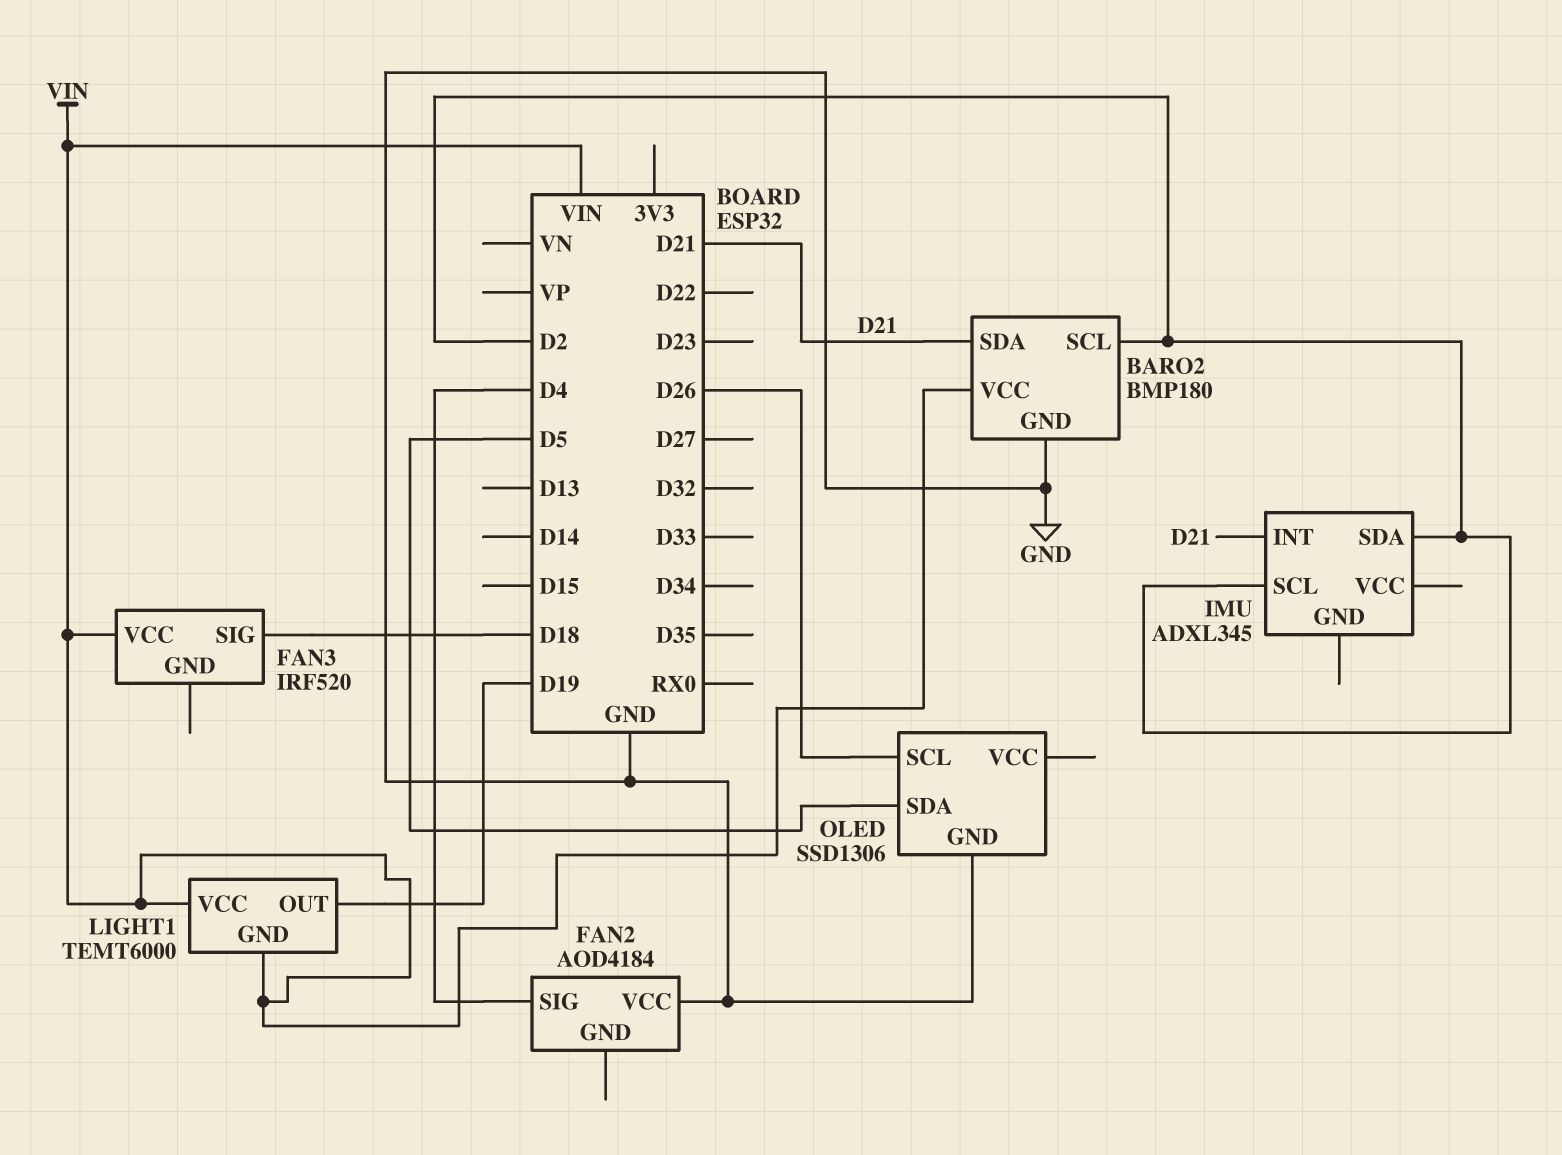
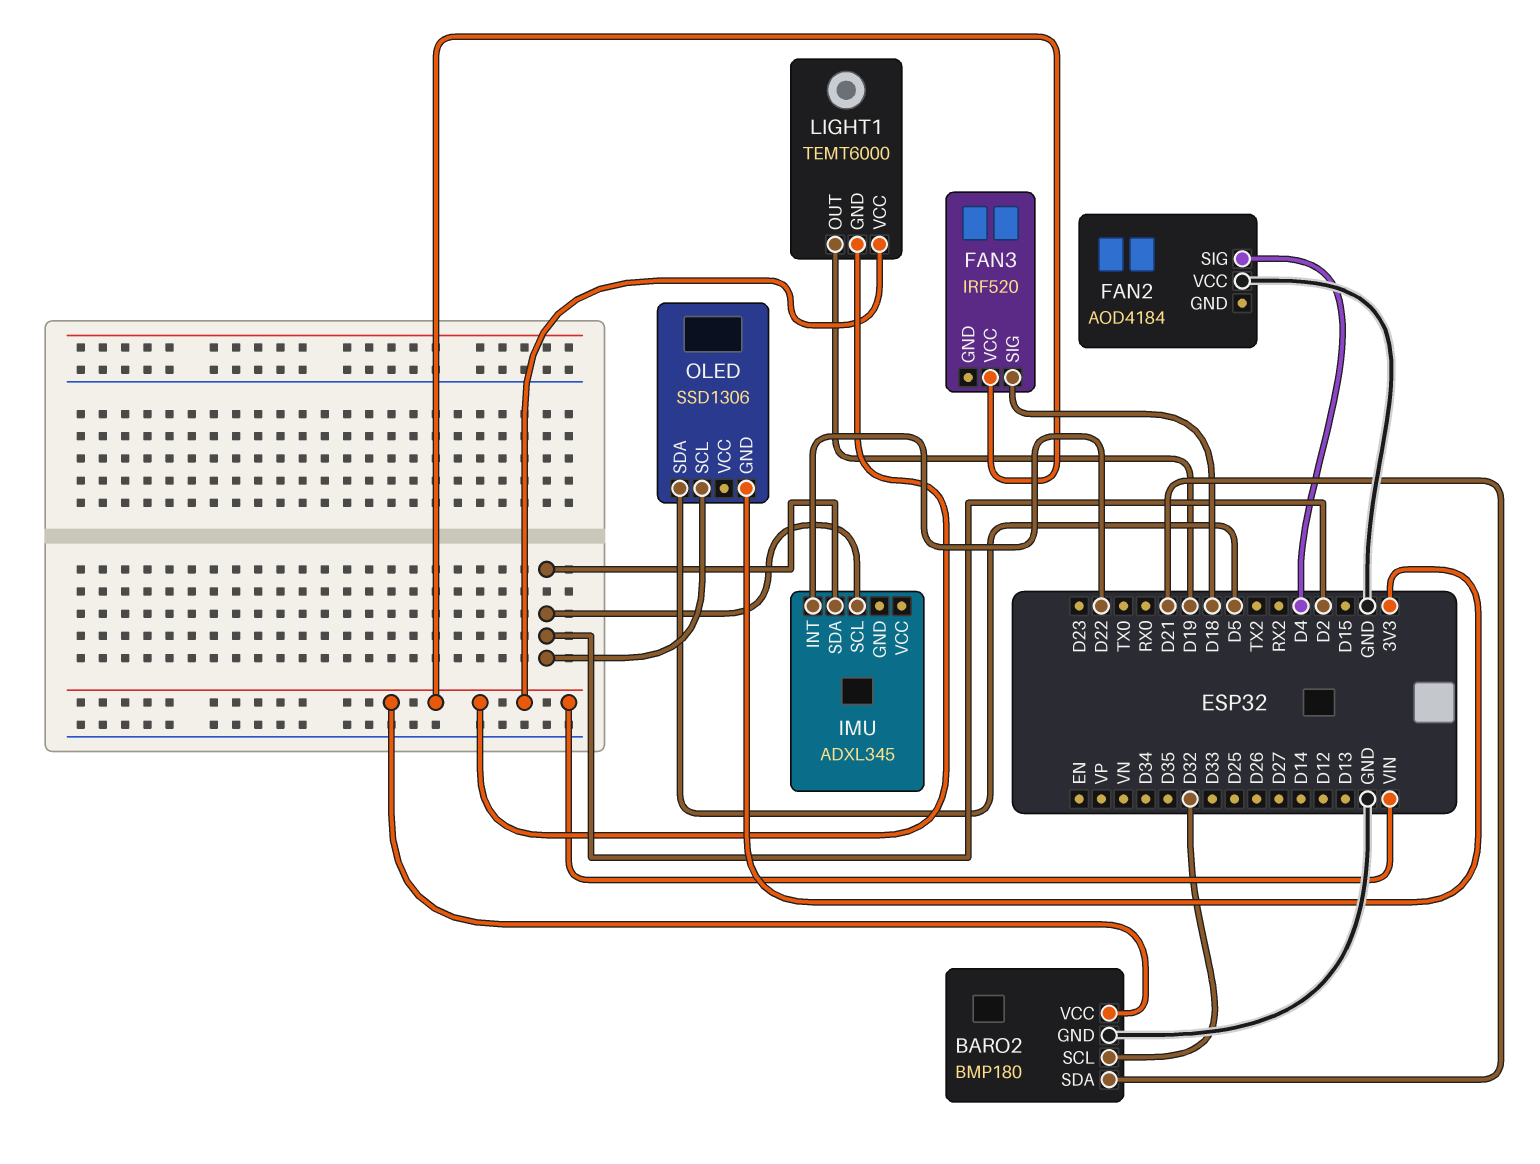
BARO2 pin SCL: D2 -> D32
IMU pin INT: D21 -> D22
OLED pin GND: GND -> 3V3
OLED pin SCL: D26 -> D2

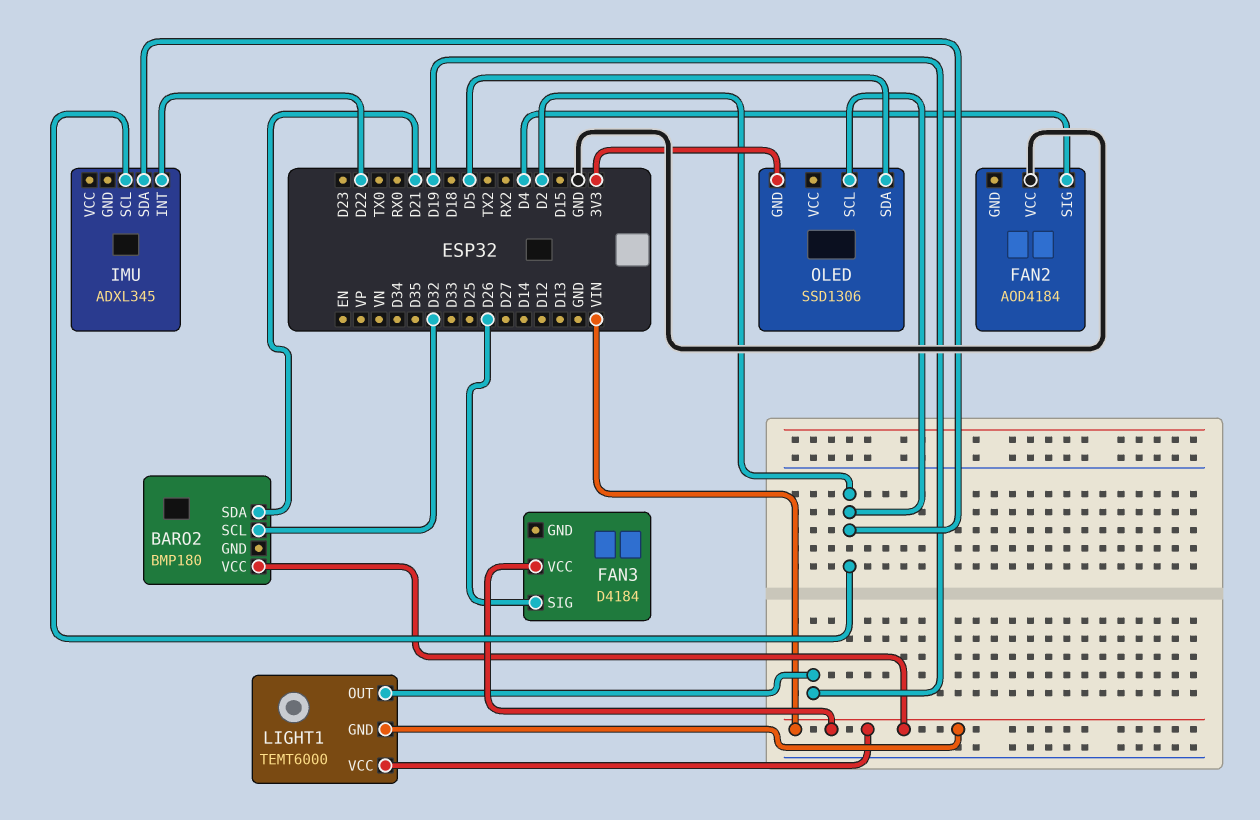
BARO2 pin GND: GND -> none
FAN3: IRF520 -> D4184
FAN3 pin SIG: D18 -> D26

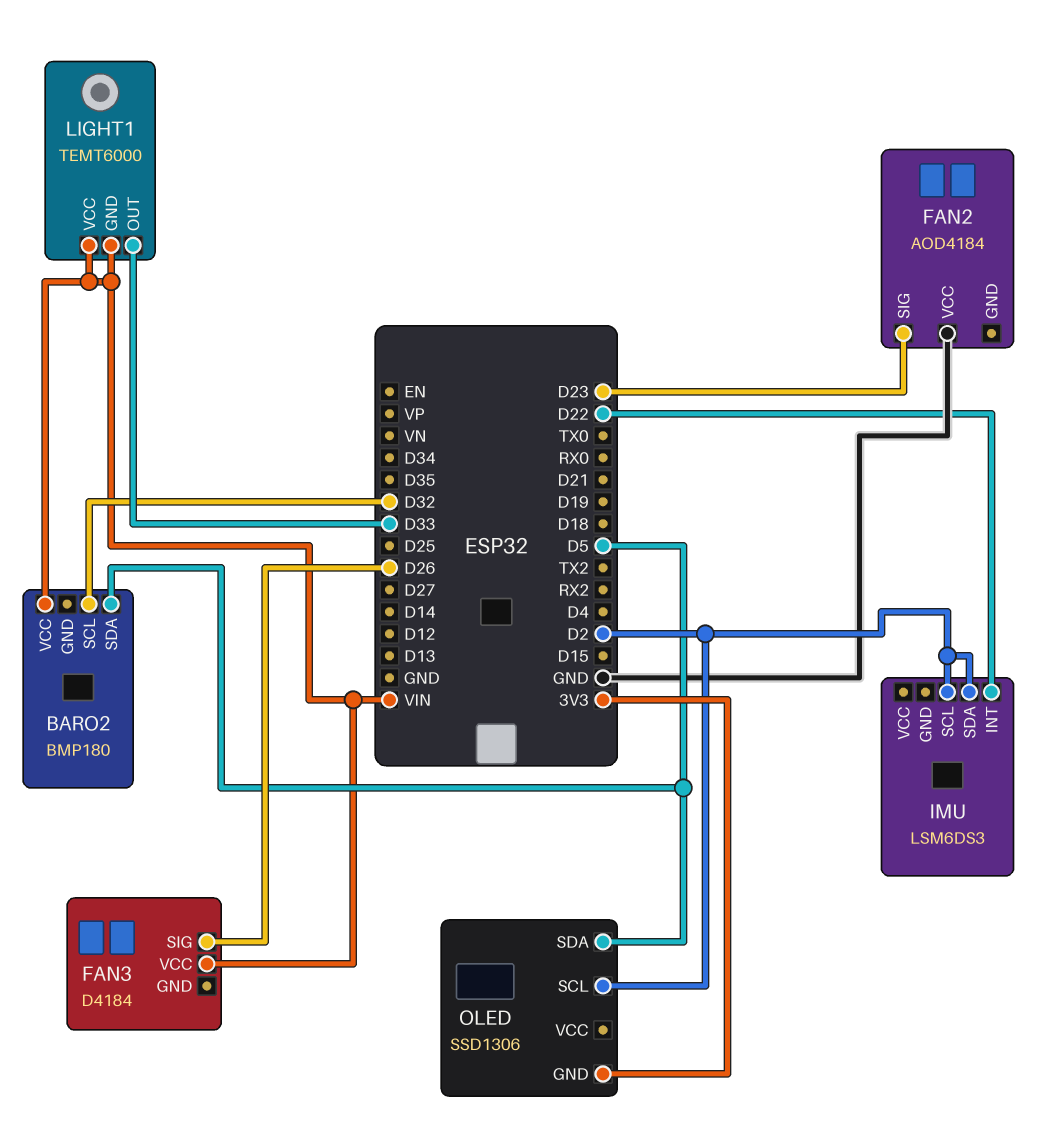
BARO2 pin SDA: D21 -> D5
FAN2 pin SIG: D4 -> D23
IMU: ADXL345 -> LSM6DS3
LIGHT1 pin OUT: D19 -> D33

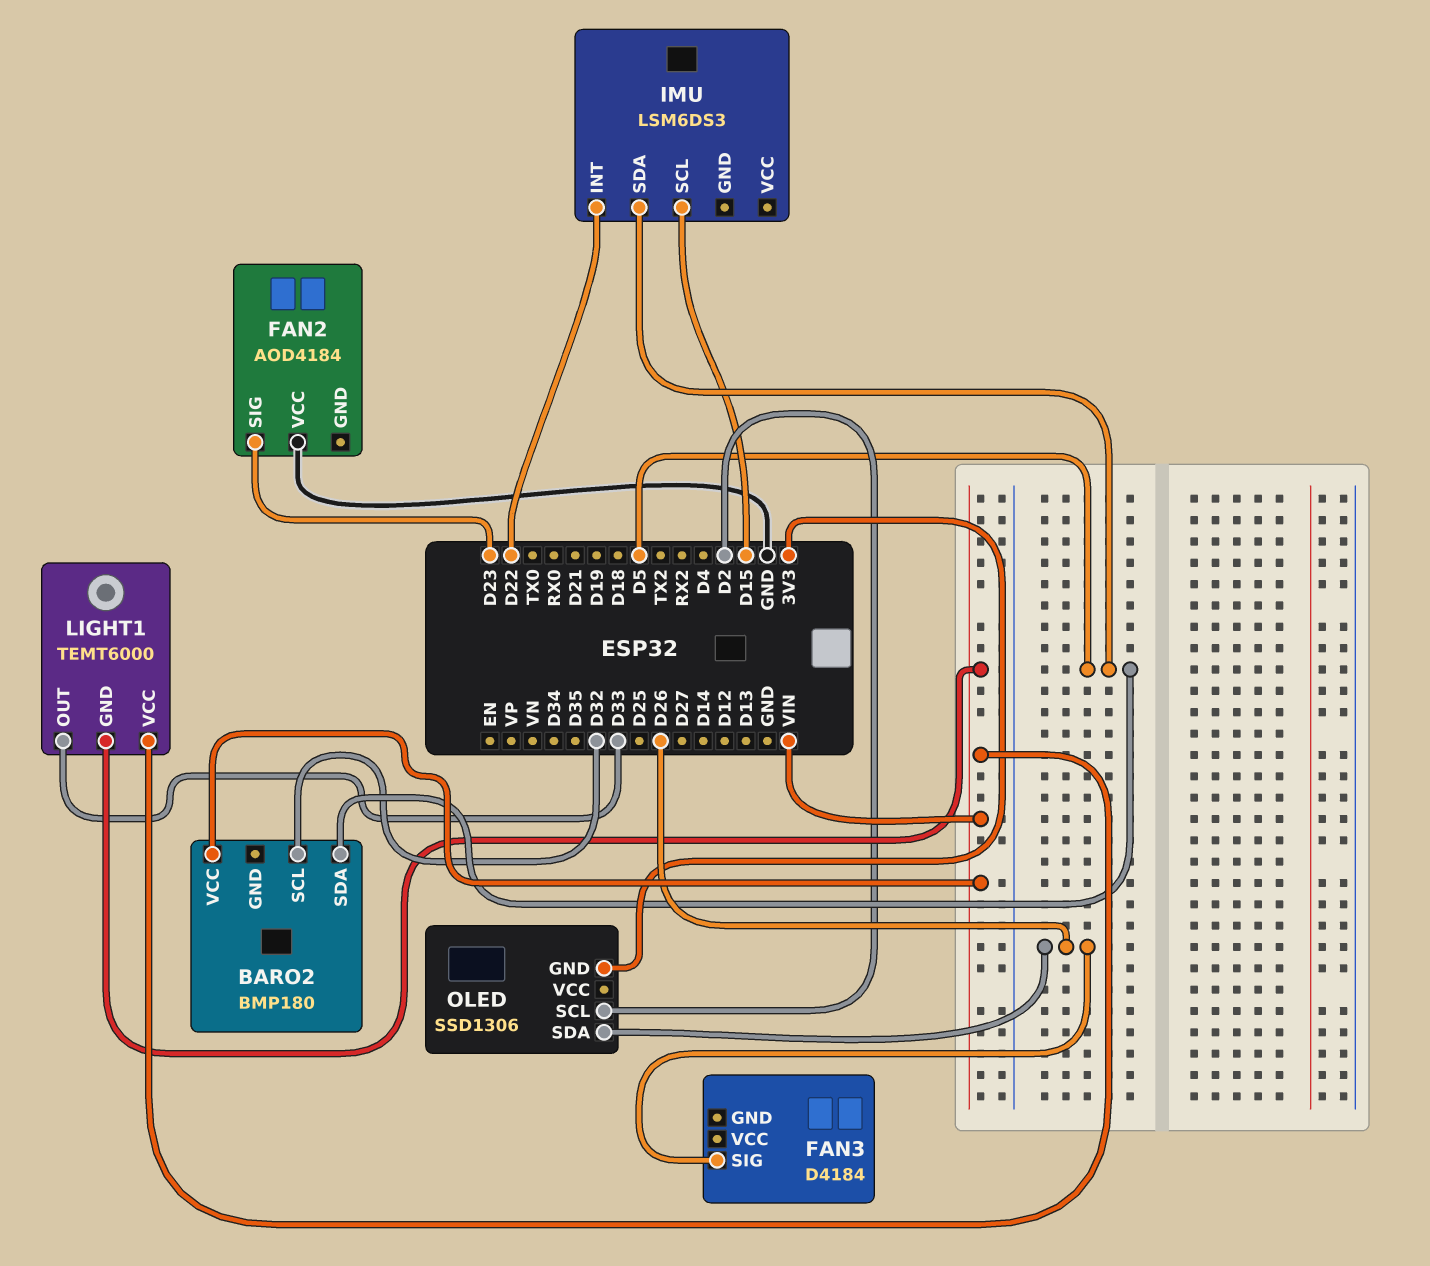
FAN3 pin VCC: VIN -> none
IMU pin SCL: D2 -> D15
IMU pin SDA: D2 -> D5
OLED pin SDA: D5 -> D26

